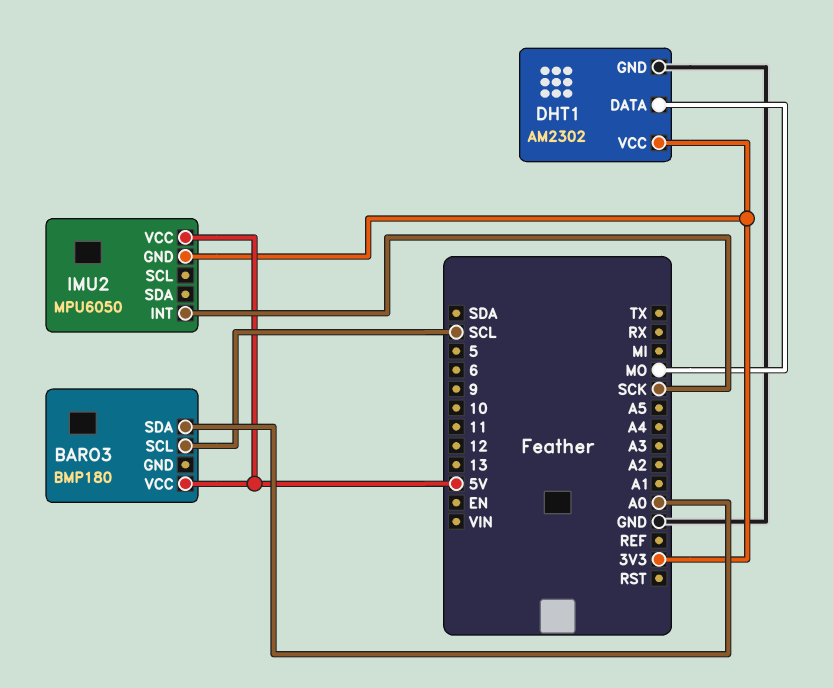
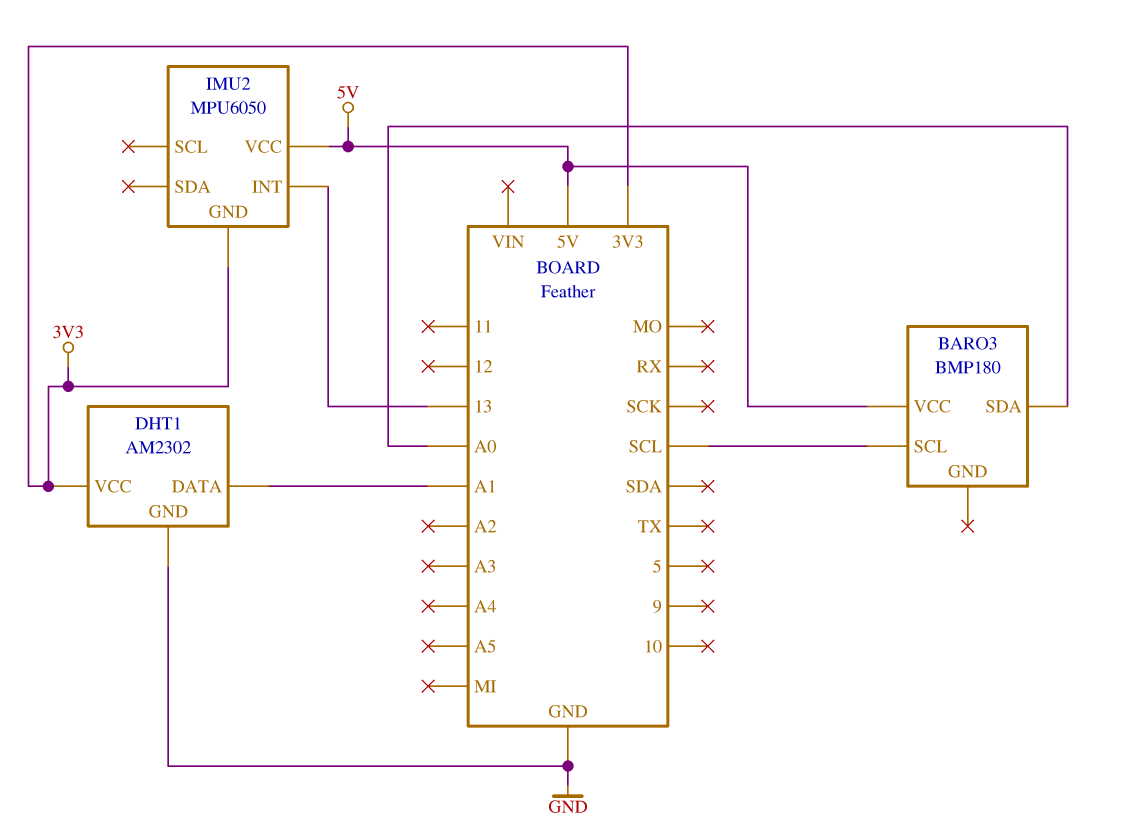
DHT1 pin DATA: MO -> A1
IMU2 pin INT: SCK -> 13

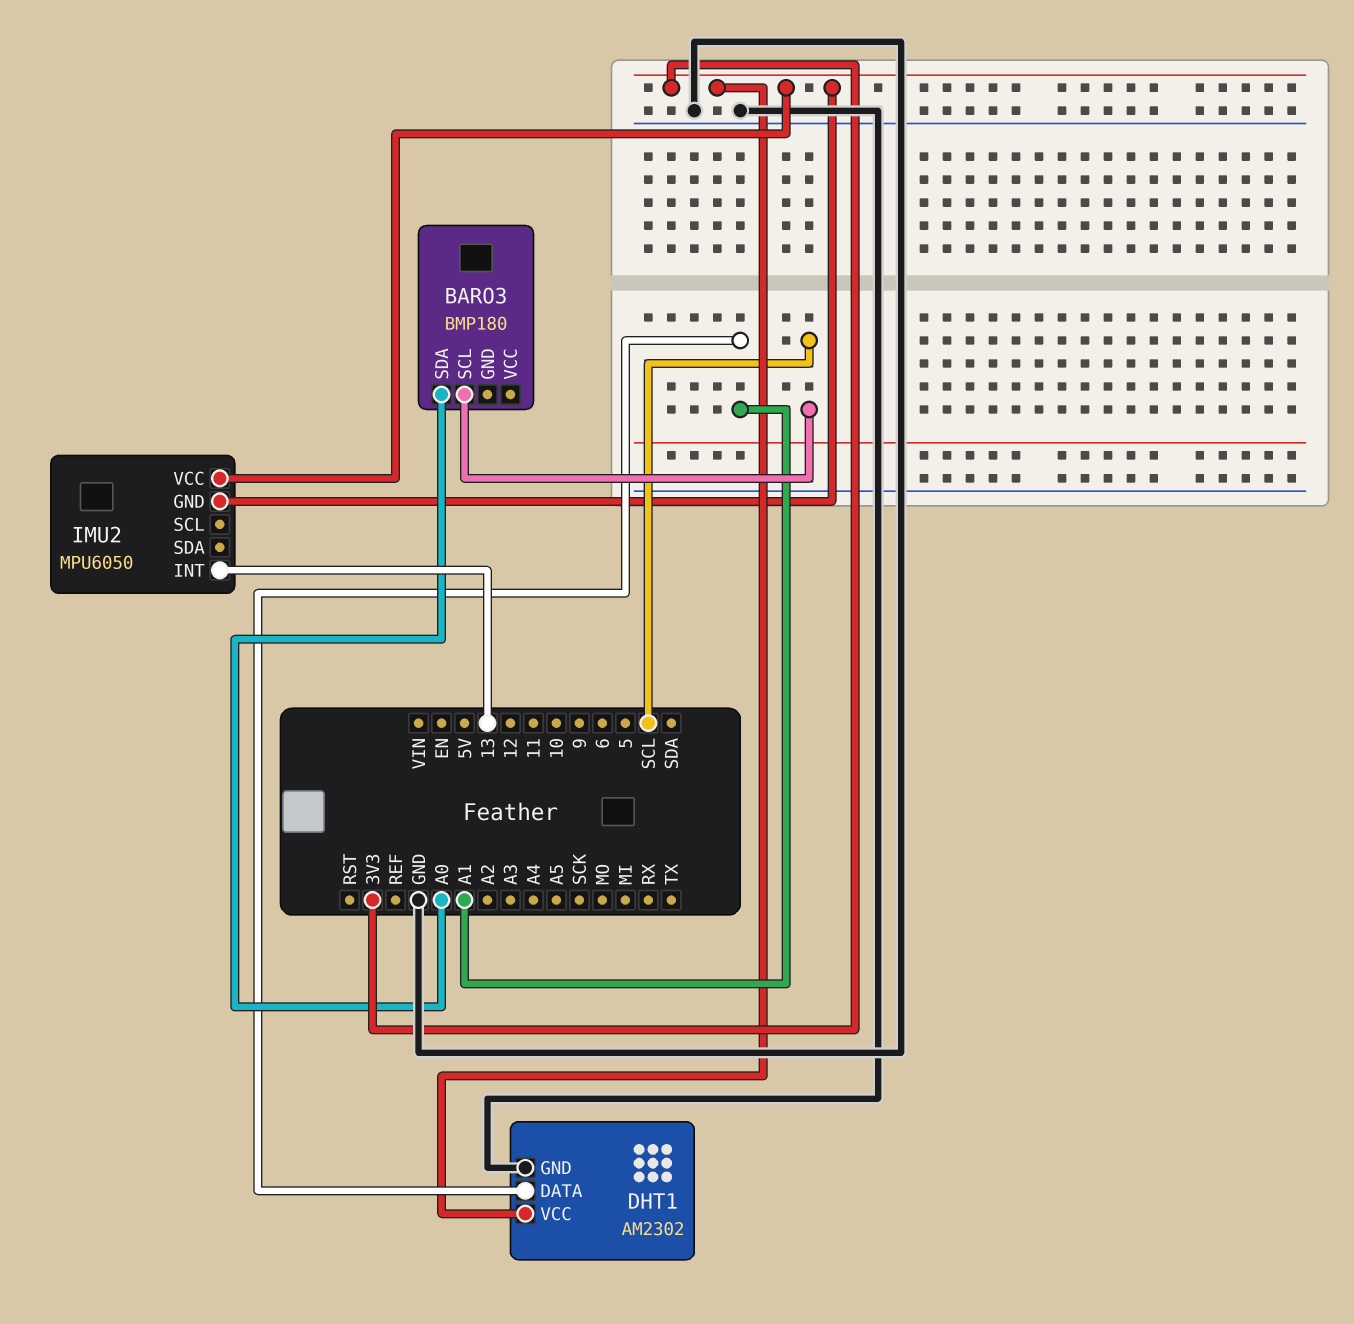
BARO3 pin VCC: 5V -> none
IMU2 pin VCC: 5V -> 3V3

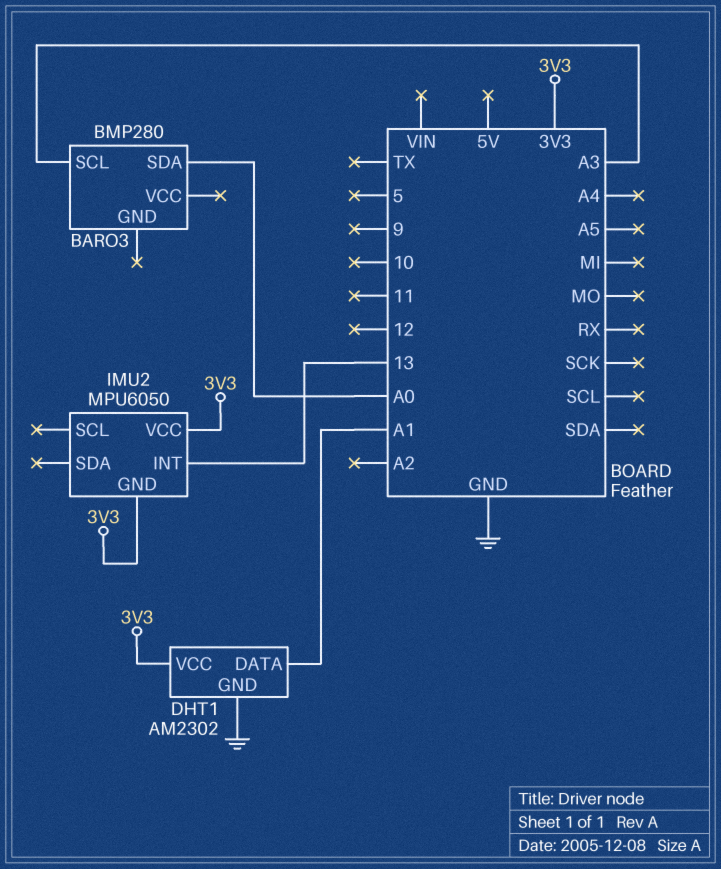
BARO3: BMP180 -> BMP280
BARO3 pin SCL: SCL -> A3

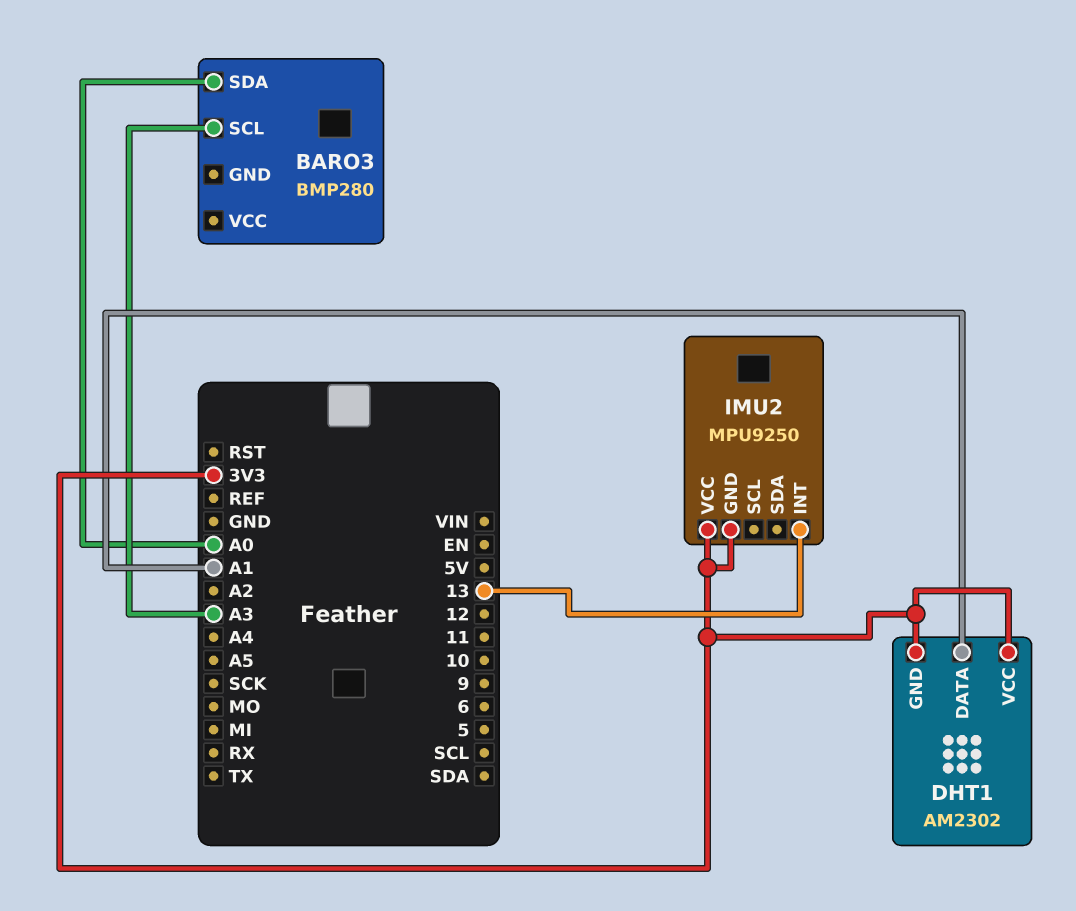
DHT1 pin GND: GND -> 3V3
IMU2: MPU6050 -> MPU9250

